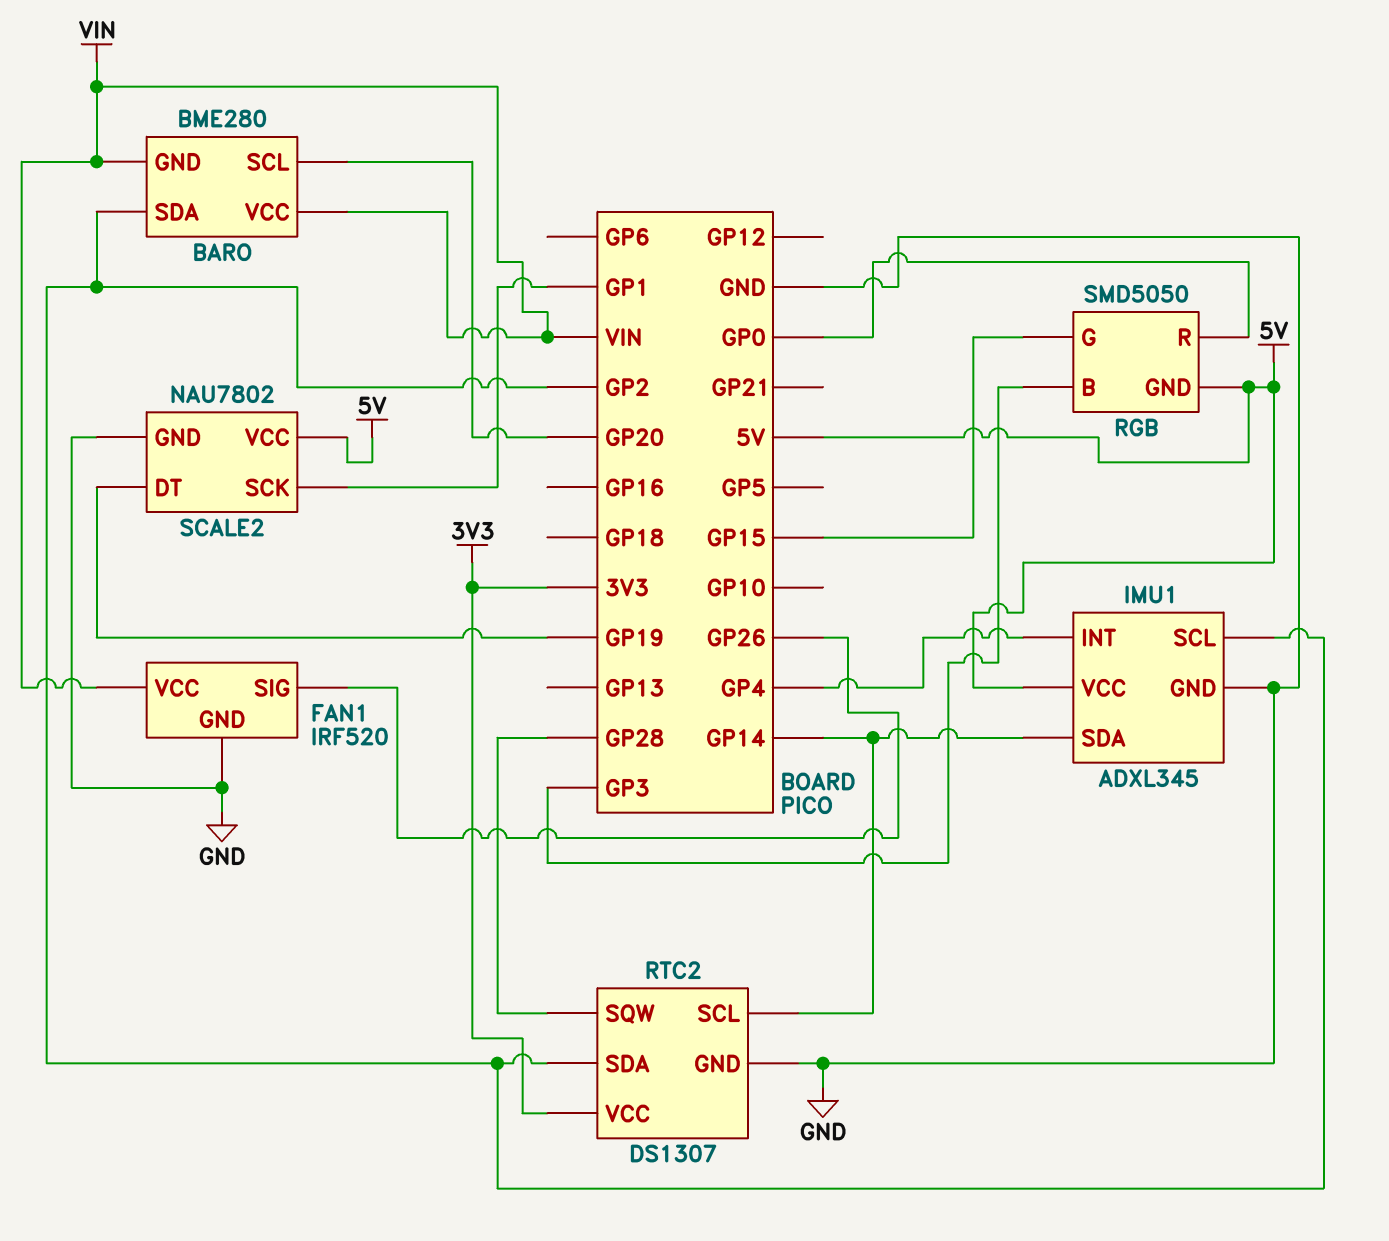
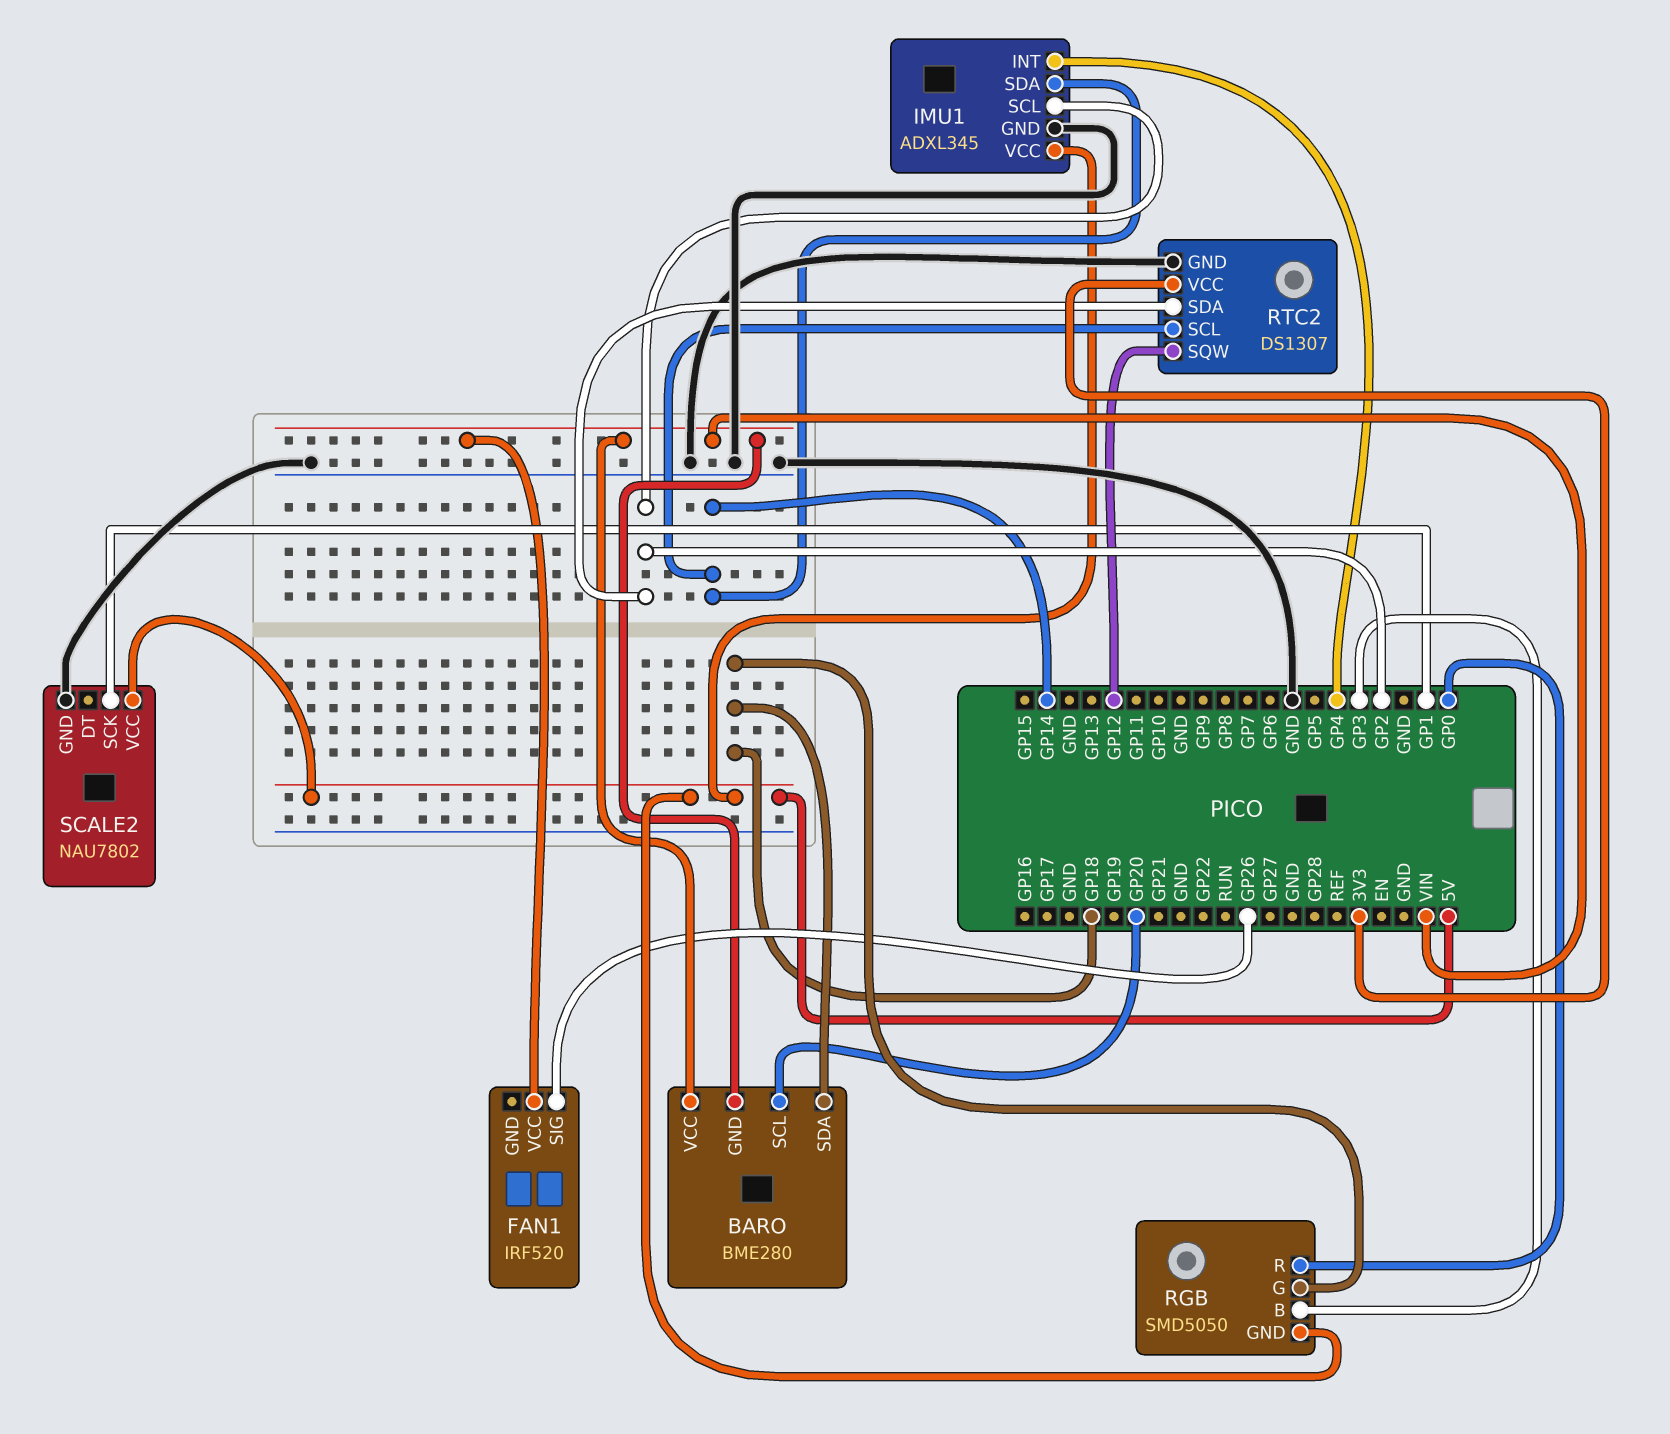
BARO pin SDA: GP2 -> GP18
FAN1 pin GND: GND -> none
RGB pin G: GP15 -> GP18
RTC2 pin SQW: GP28 -> GP12
SCALE2 pin DT: GP19 -> none

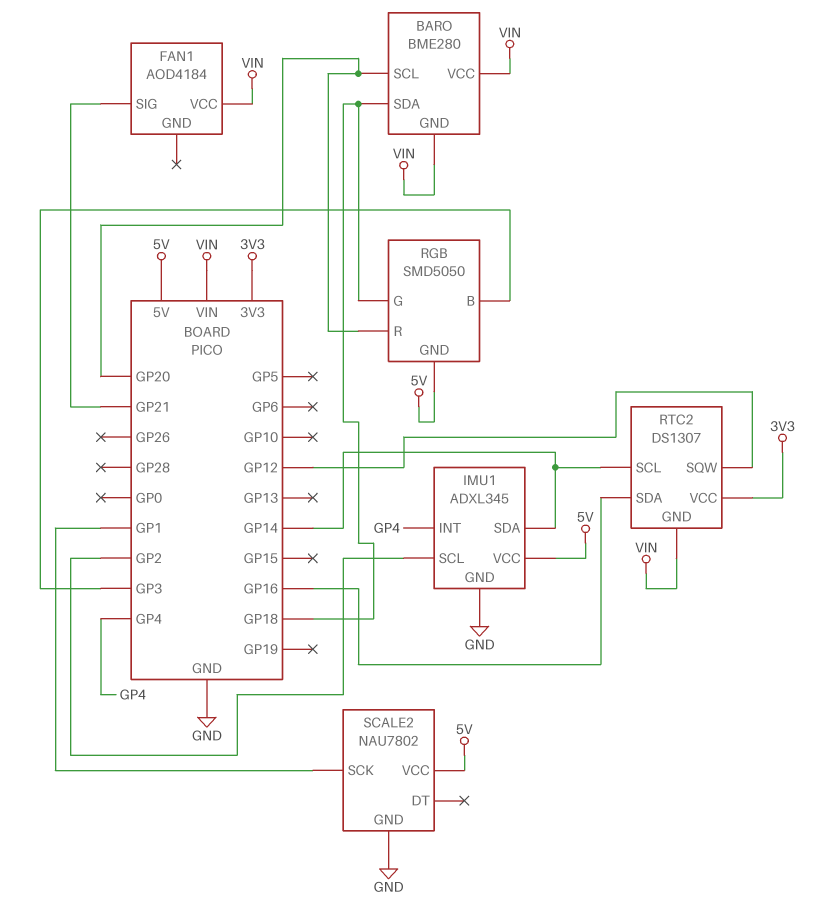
FAN1: IRF520 -> AOD4184
FAN1 pin SIG: GP26 -> GP21
RGB pin R: GP0 -> GP20
RTC2 pin GND: GND -> VIN
RTC2 pin SDA: GP2 -> GP16

